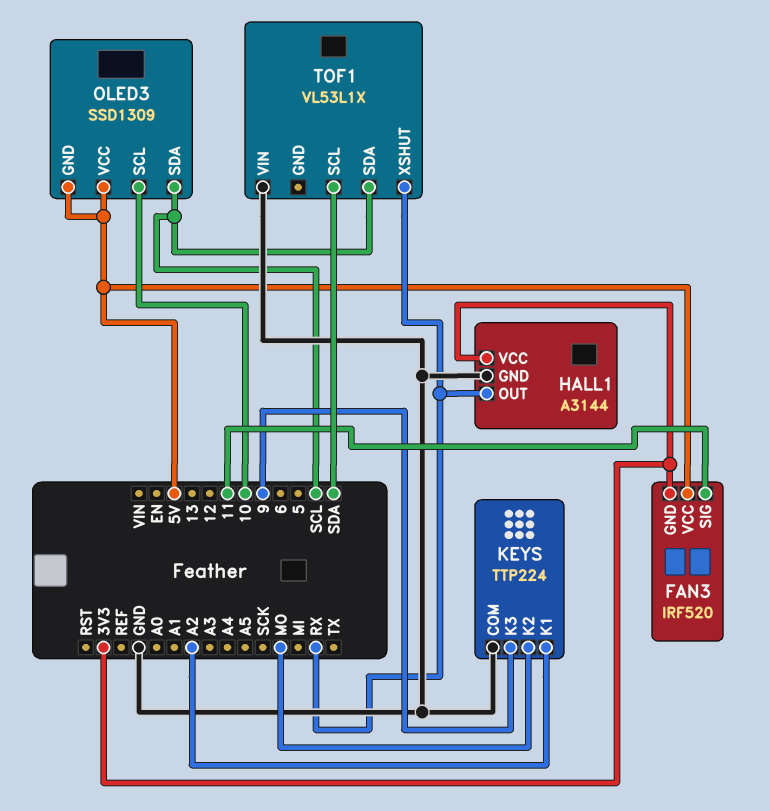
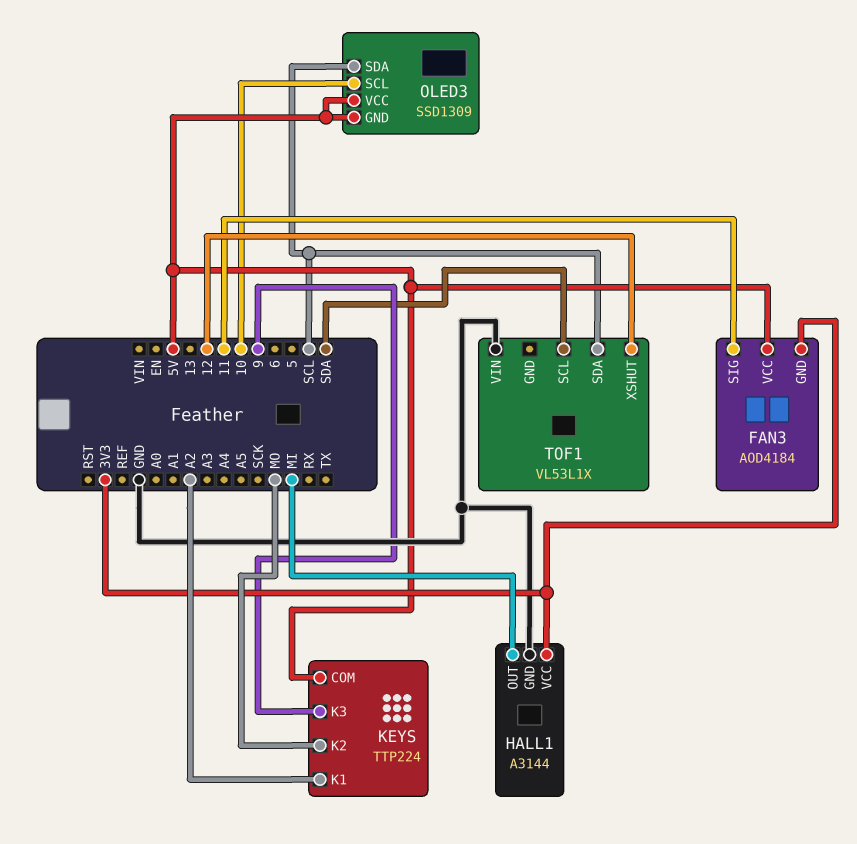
FAN3: IRF520 -> AOD4184
HALL1 pin OUT: RX -> MI
KEYS pin COM: GND -> 5V
TOF1 pin XSHUT: RX -> 12

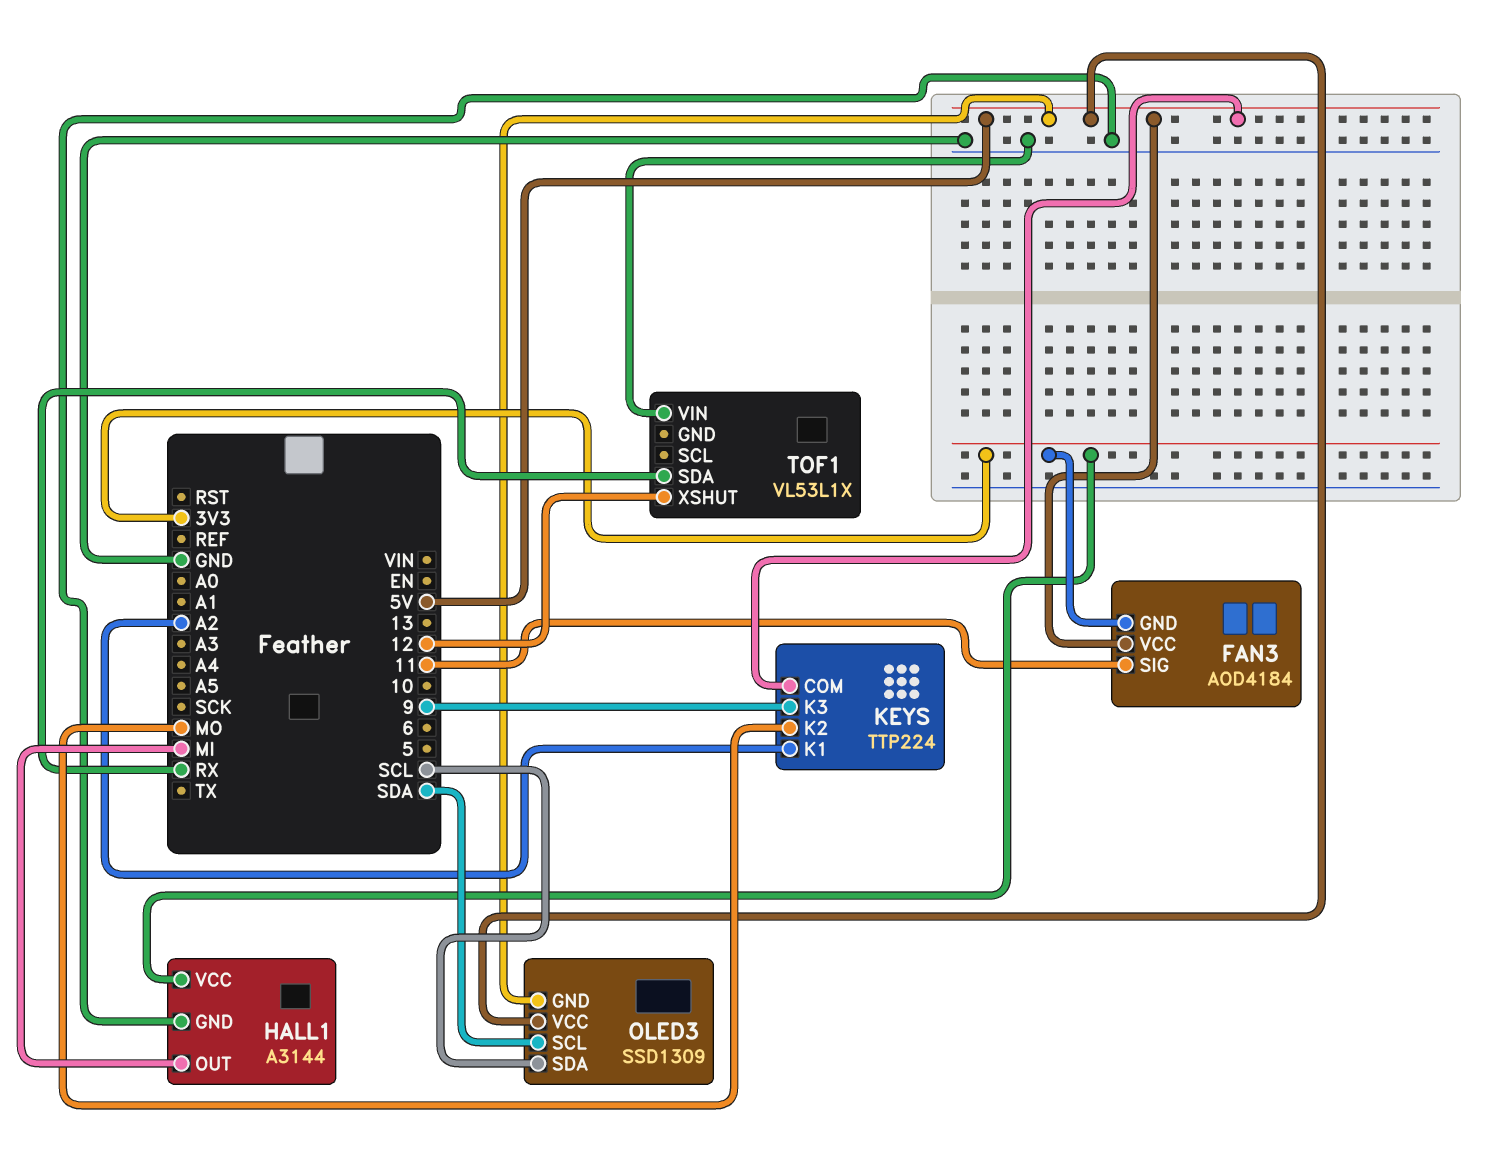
OLED3 pin SCL: 10 -> SDA
TOF1 pin SCL: SDA -> none
TOF1 pin SDA: SCL -> RX

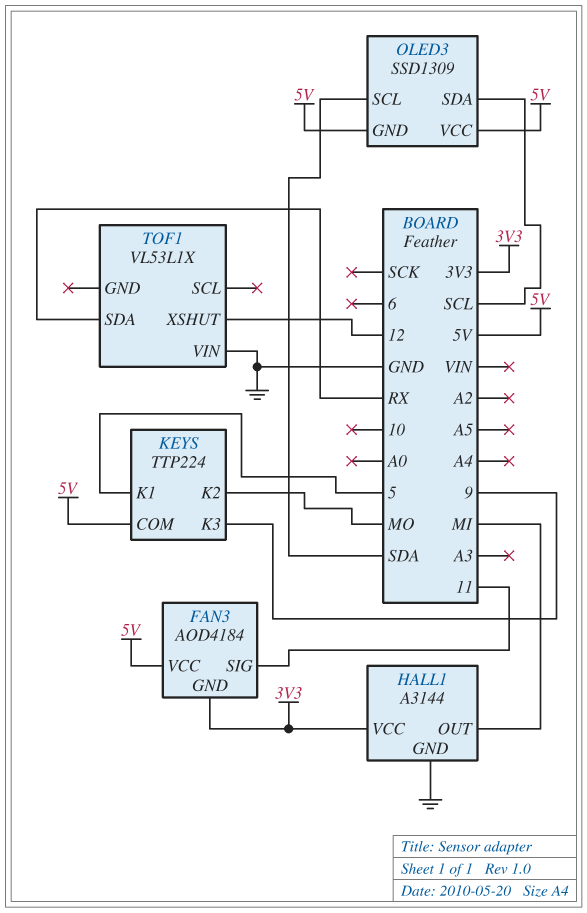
KEYS pin K1: A2 -> 5

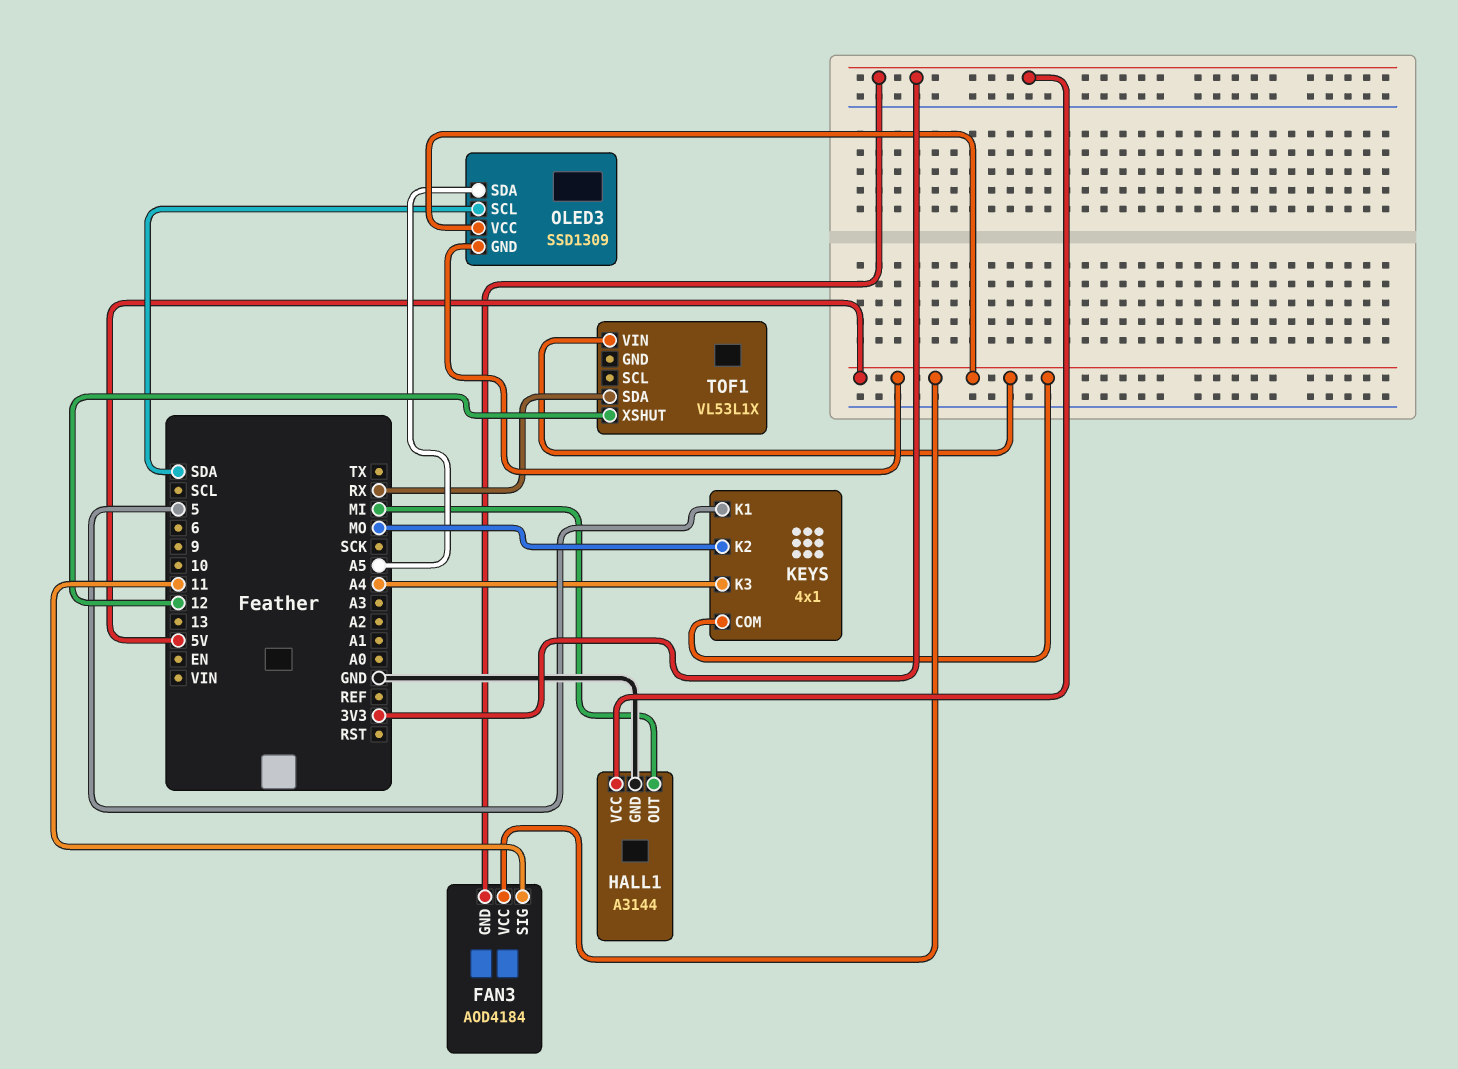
KEYS: TTP224 -> 4x1
KEYS pin K3: 9 -> A4
OLED3 pin SDA: SCL -> A5
TOF1 pin VIN: GND -> 5V

